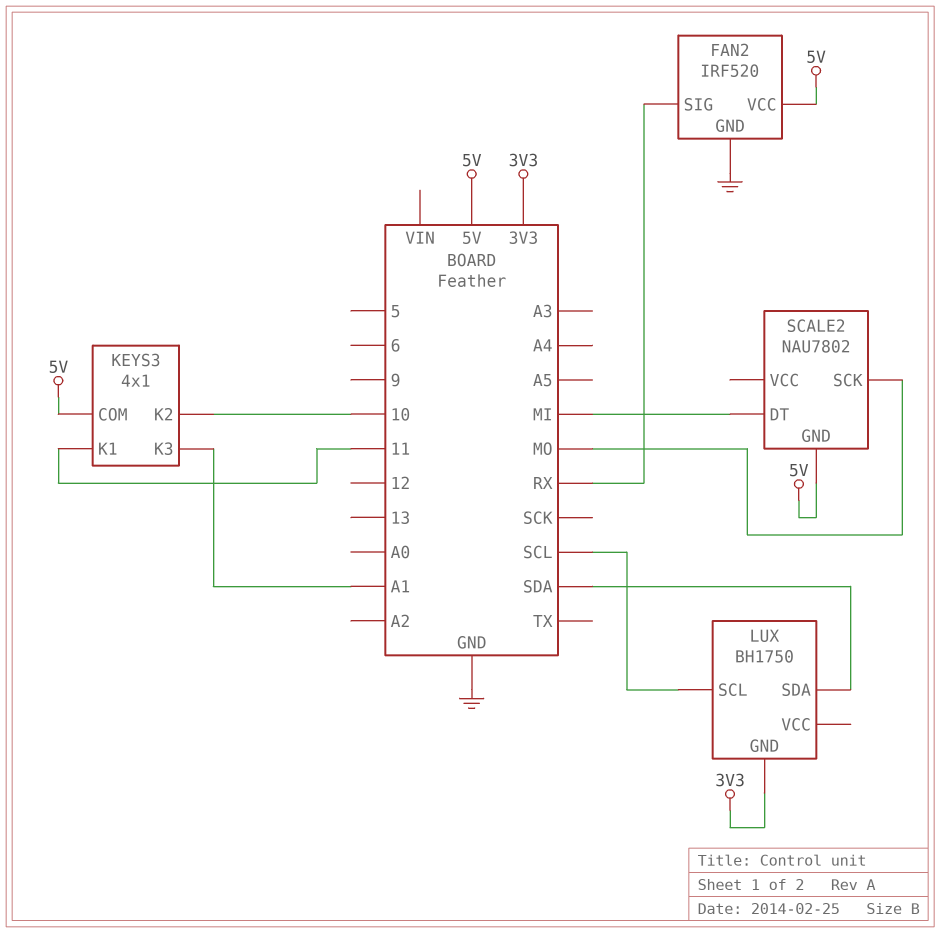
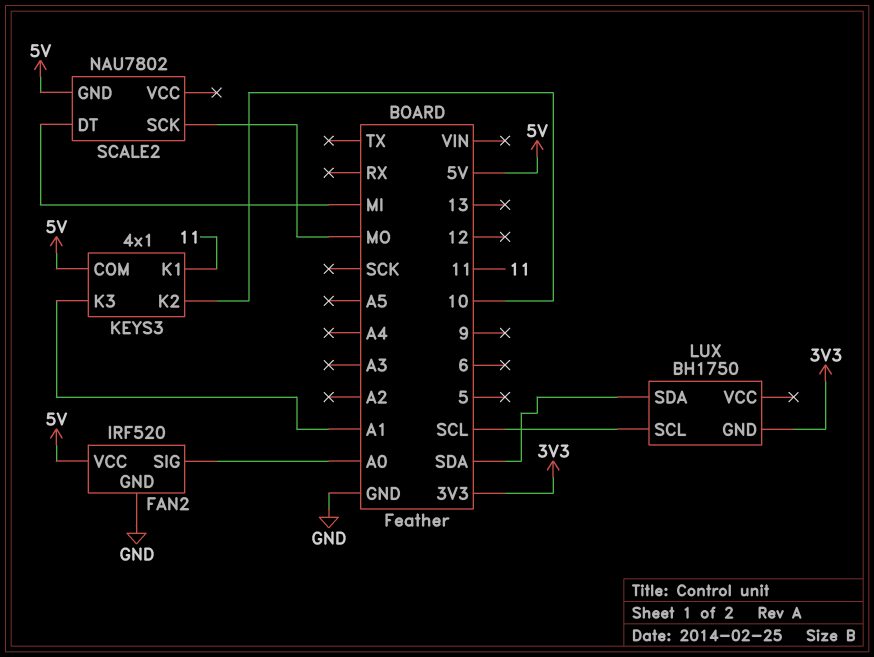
FAN2 pin SIG: RX -> A0

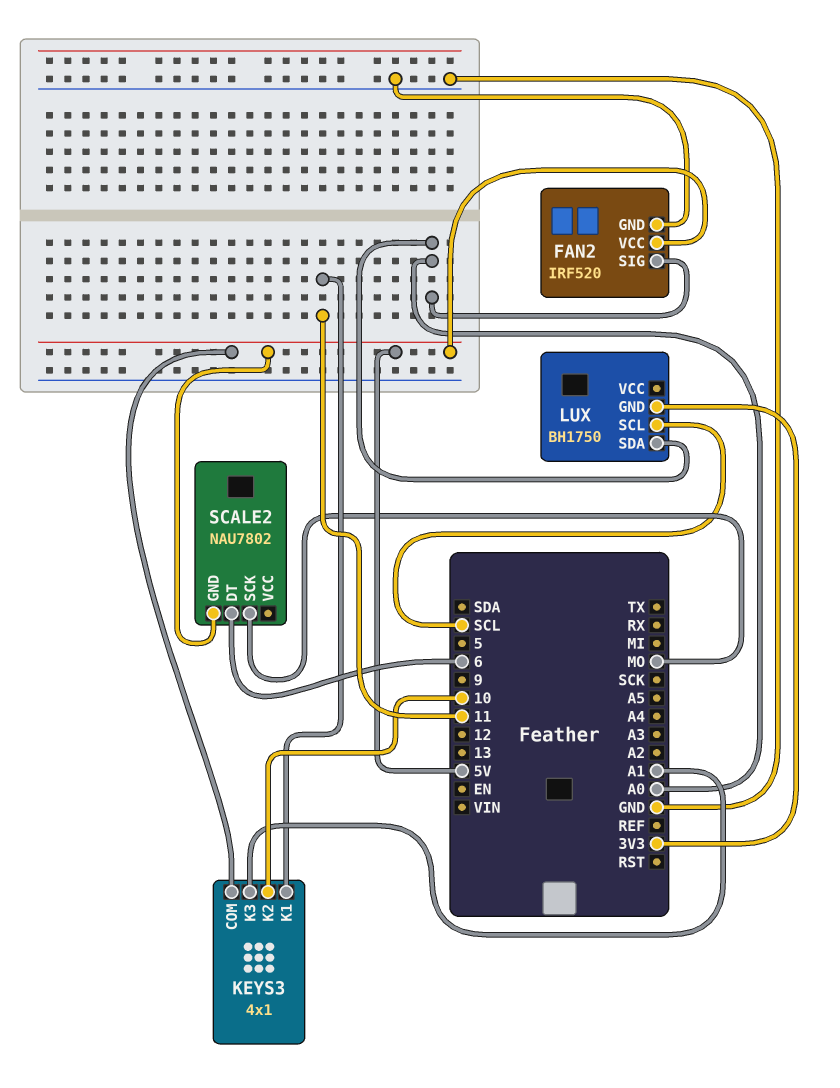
LUX pin SDA: SDA -> A0
SCALE2 pin DT: MI -> 6

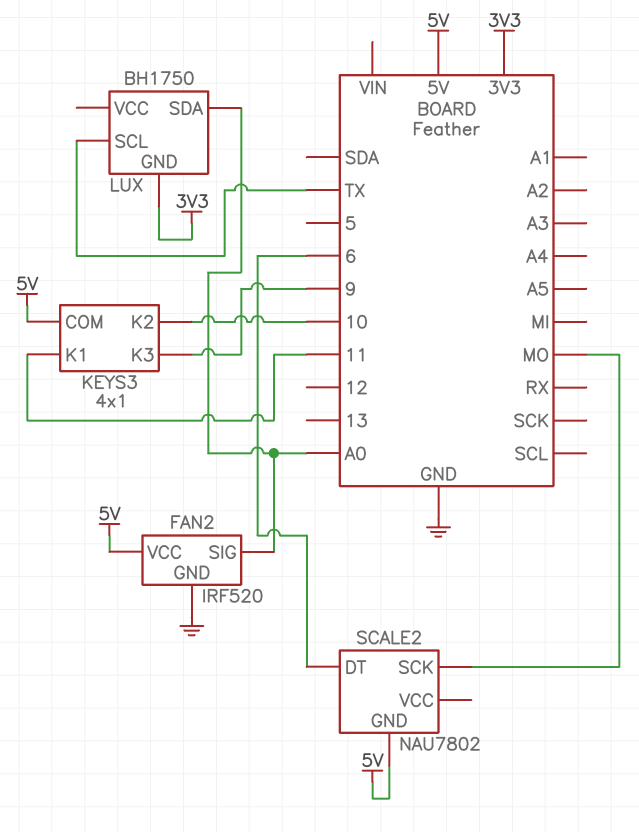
KEYS3 pin K3: A1 -> 9
LUX pin SCL: SCL -> TX

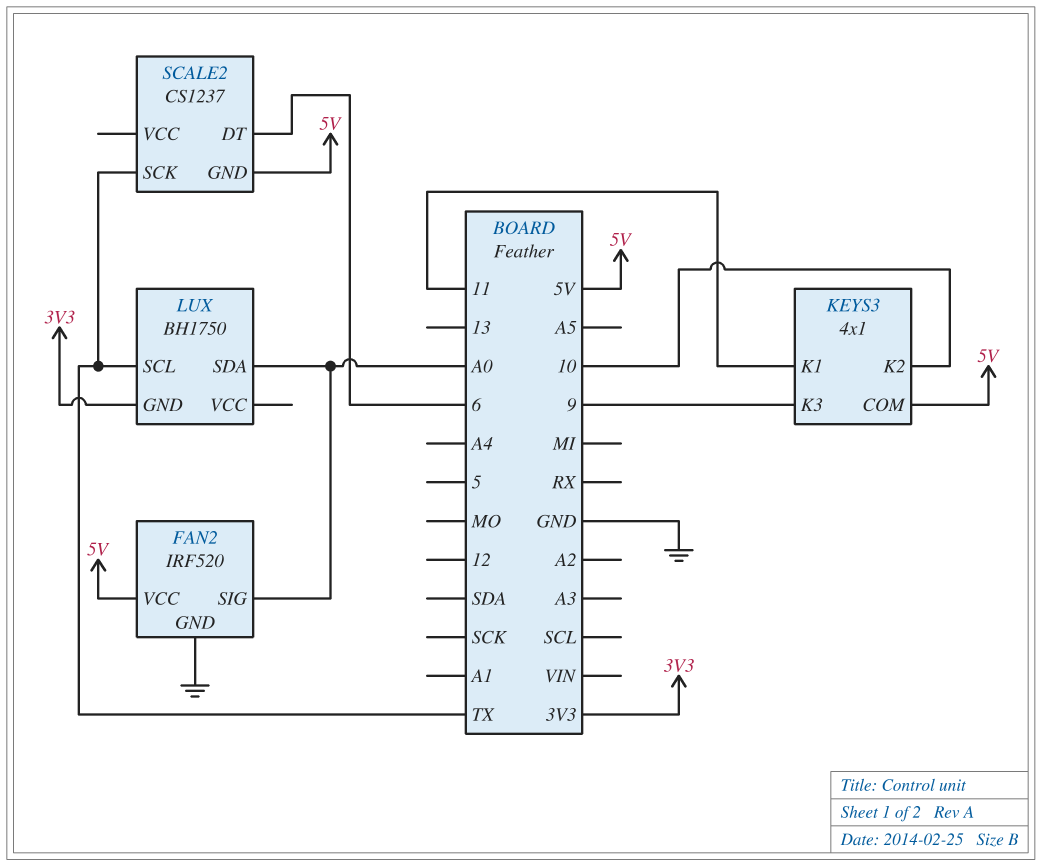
SCALE2: NAU7802 -> CS1237
SCALE2 pin SCK: MO -> TX

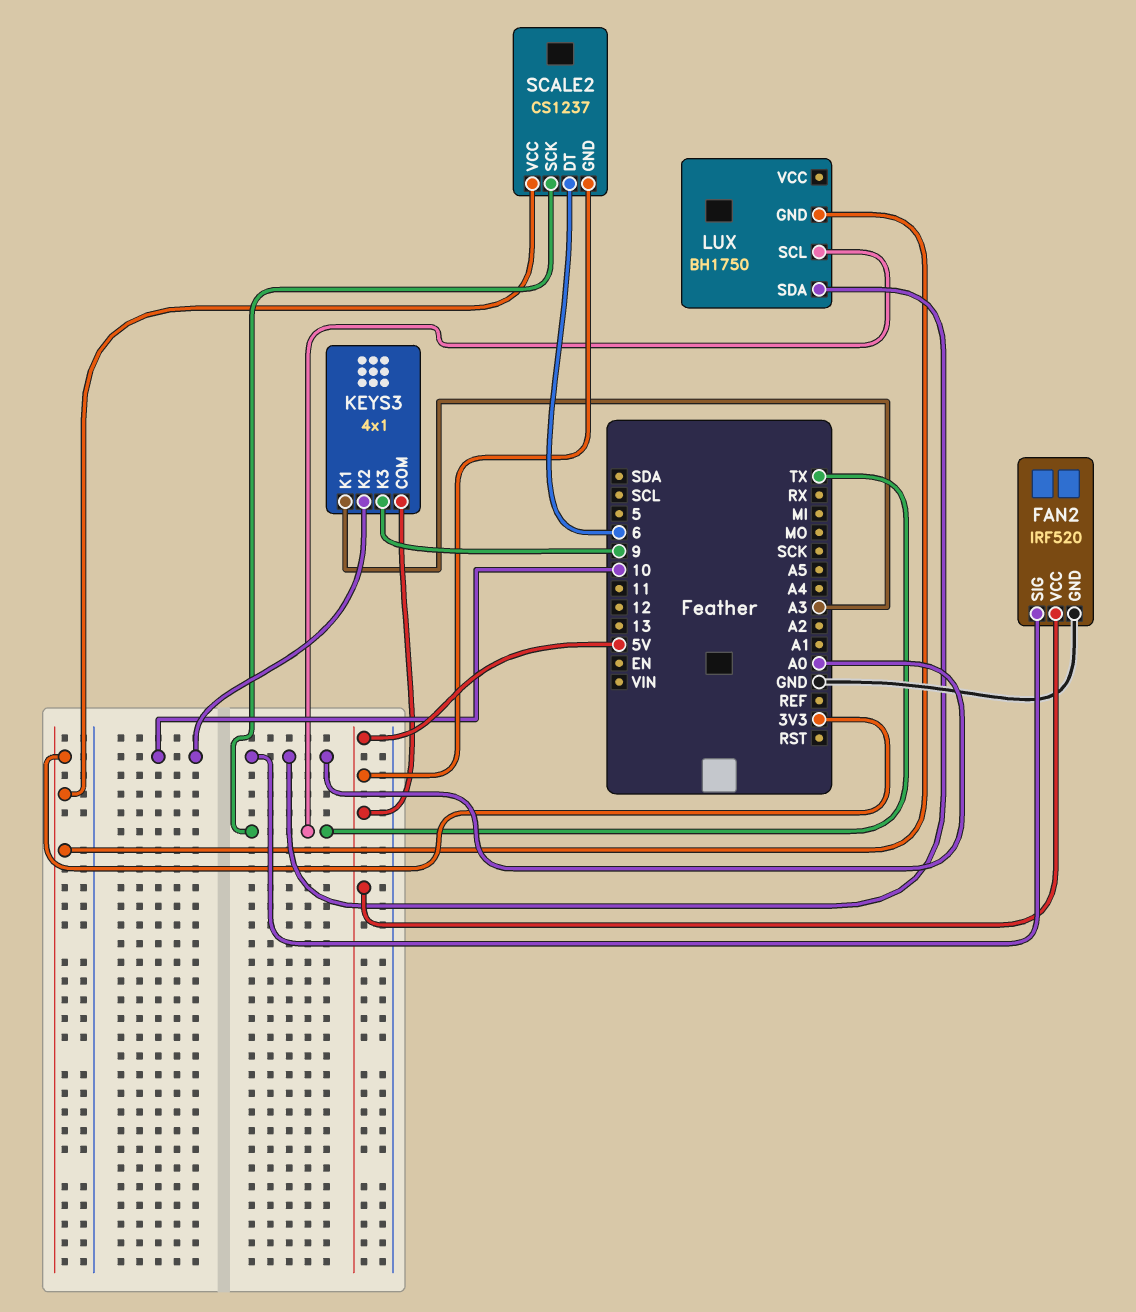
KEYS3 pin K1: 11 -> A3
SCALE2 pin VCC: none -> 3V3

